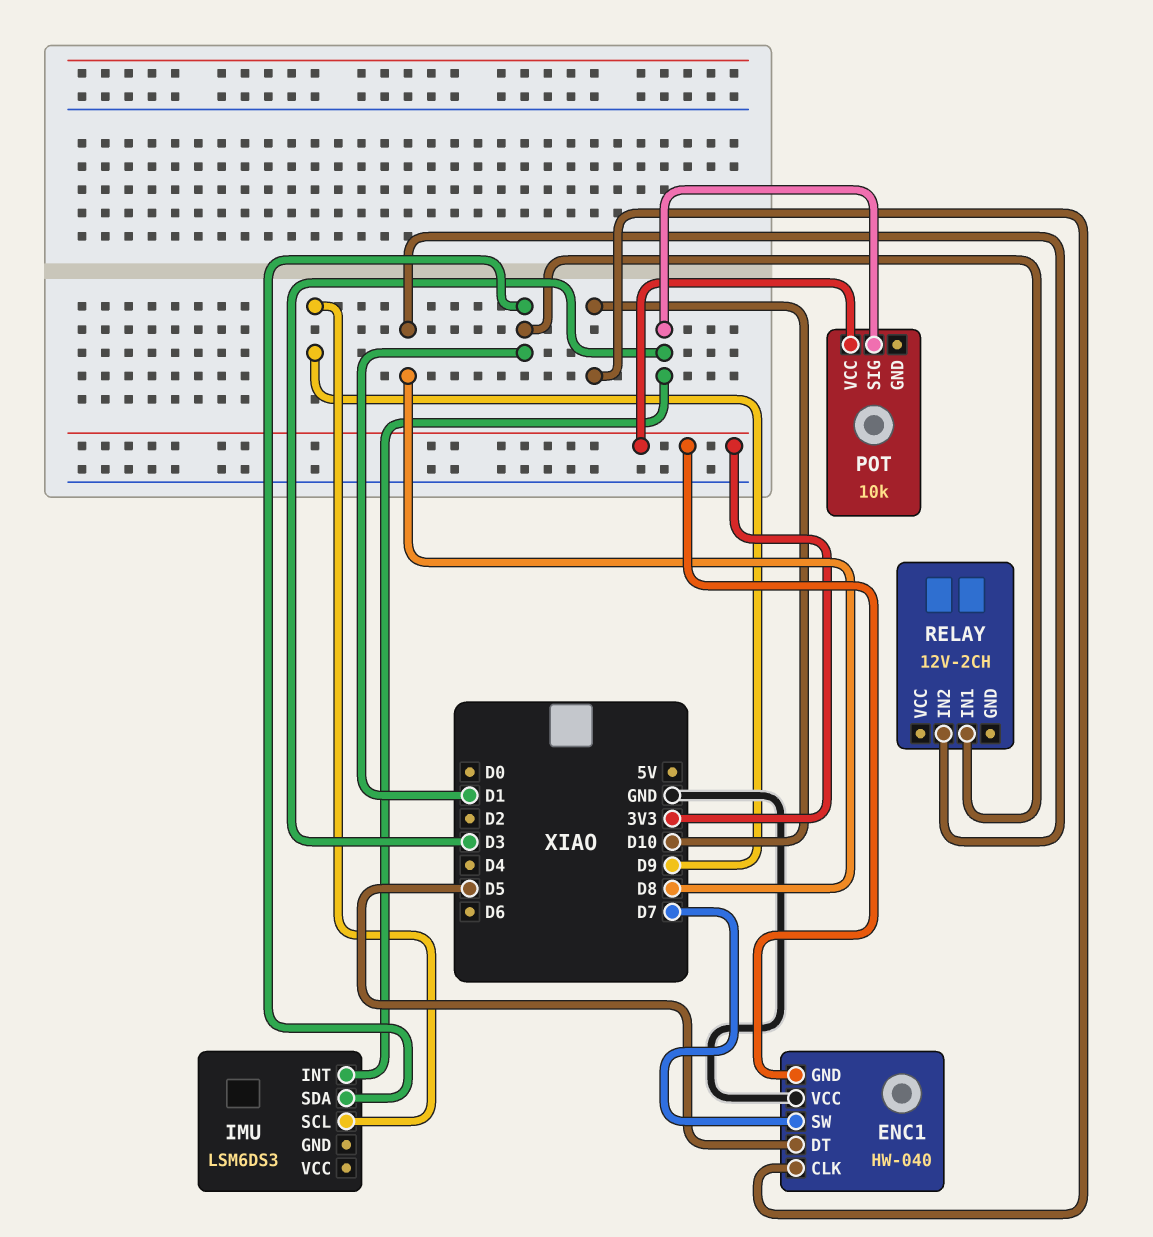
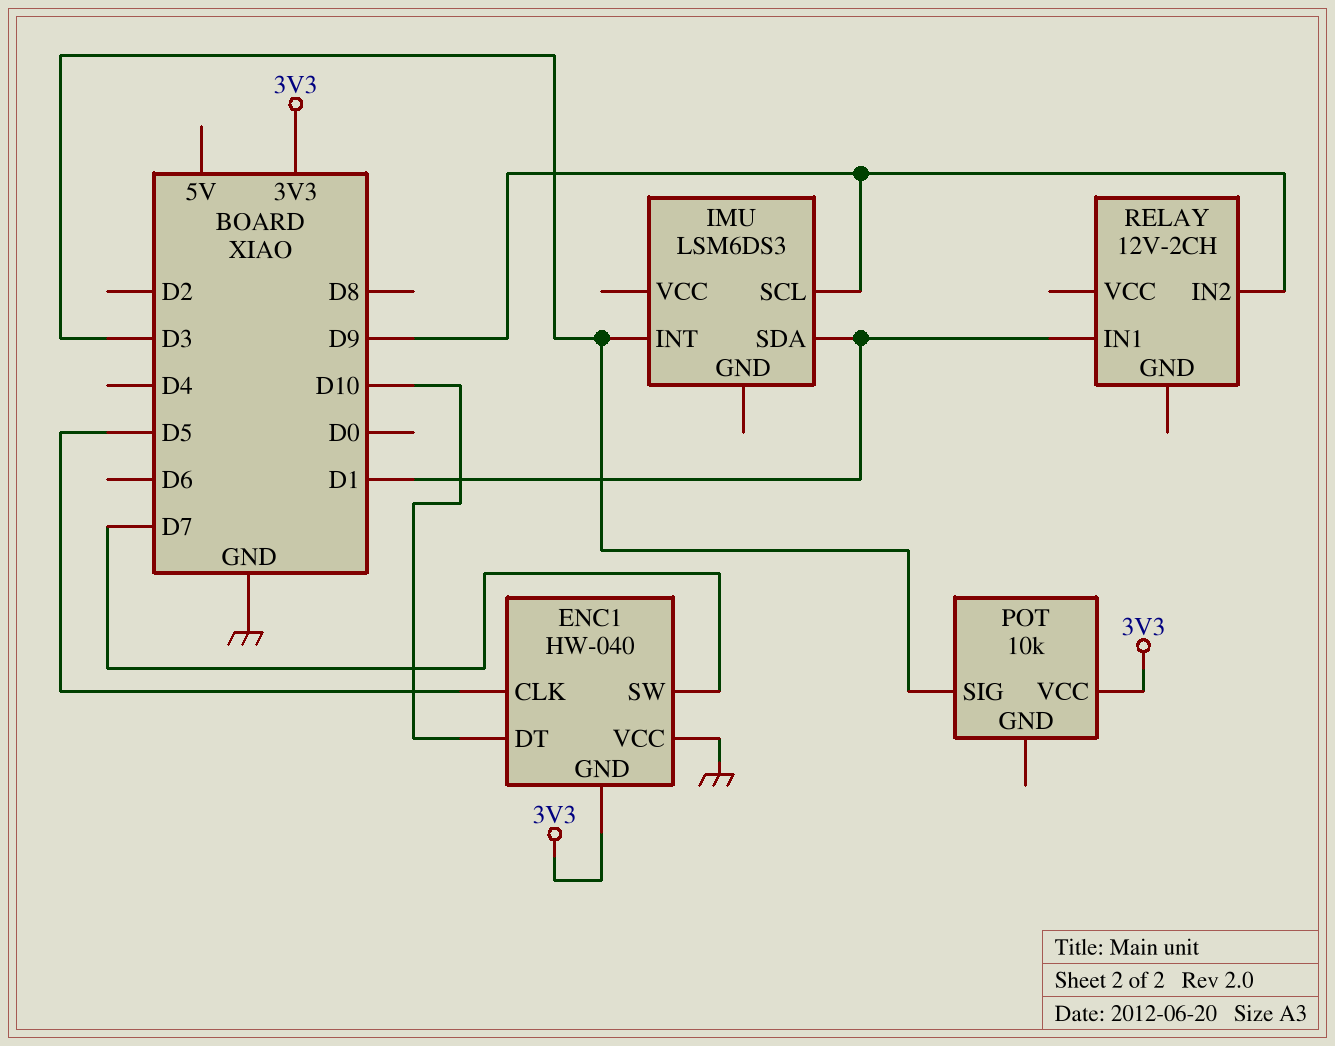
ENC1 pin CLK: D10 -> D5
ENC1 pin DT: D5 -> D10
RELAY pin IN2: D8 -> D9

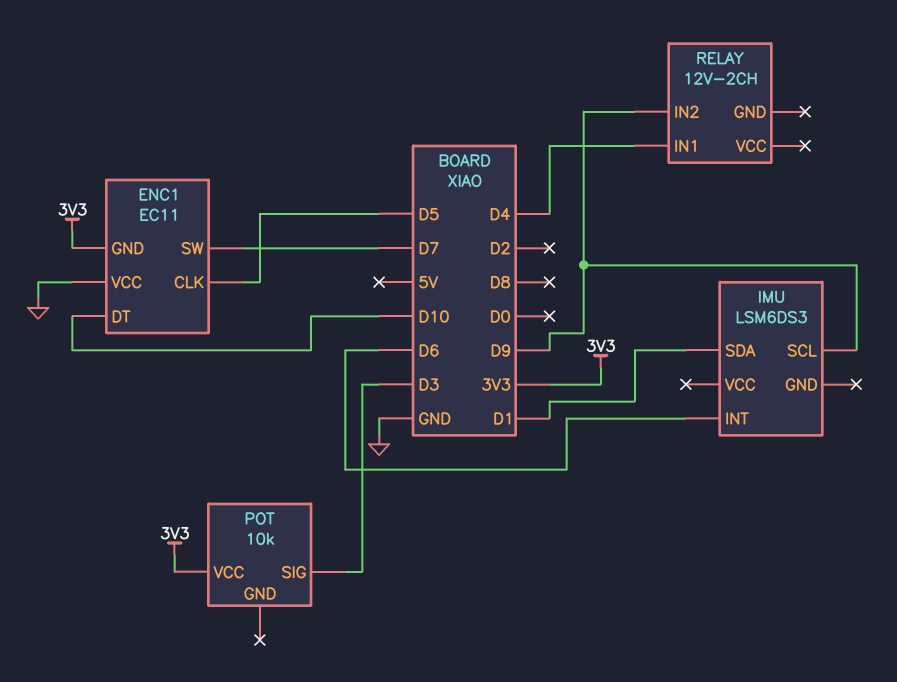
ENC1: HW-040 -> EC11
IMU pin INT: D3 -> D6
RELAY pin IN1: D1 -> D4

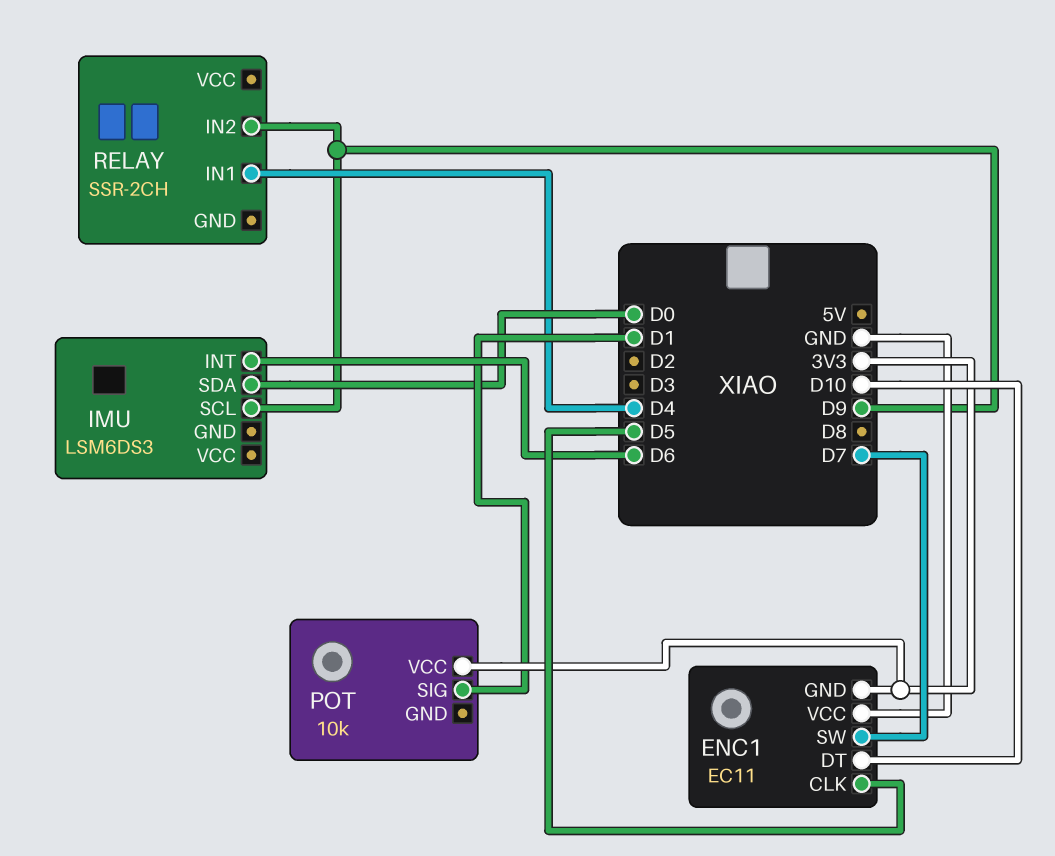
IMU pin SDA: D1 -> D0
POT pin SIG: D3 -> D1
RELAY: 12V-2CH -> SSR-2CH

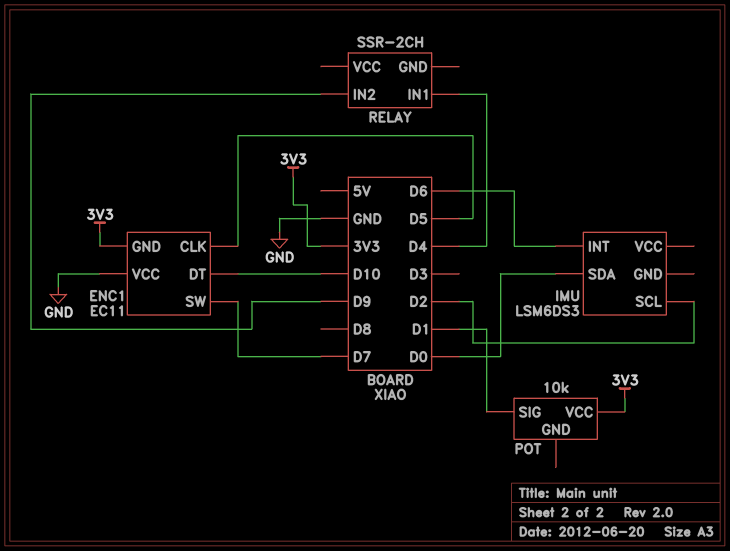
IMU pin SCL: D9 -> D2

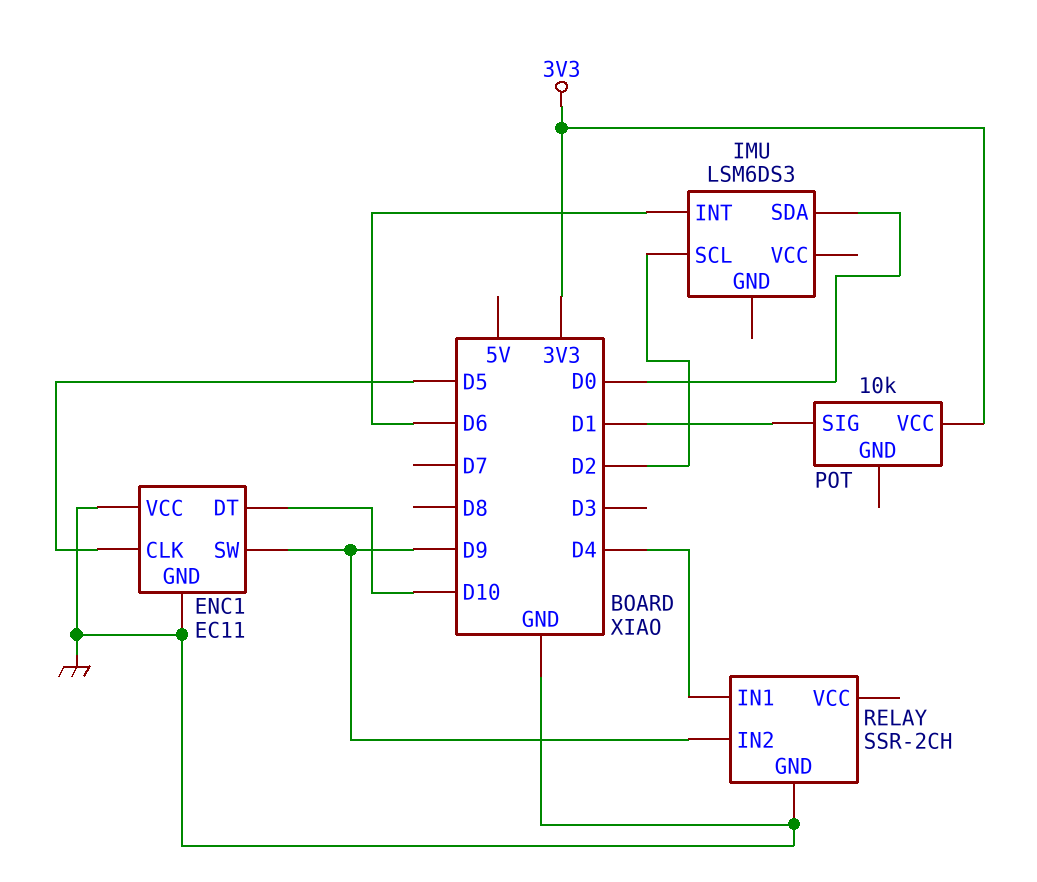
ENC1 pin GND: 3V3 -> GND
ENC1 pin SW: D7 -> D9
RELAY pin GND: none -> GND

